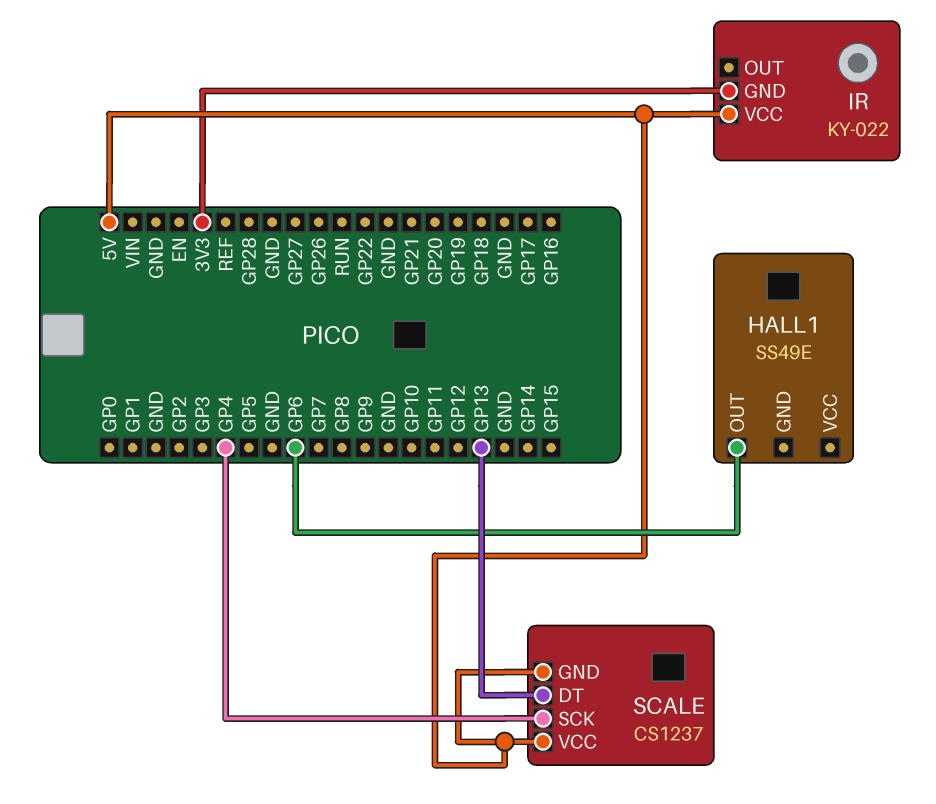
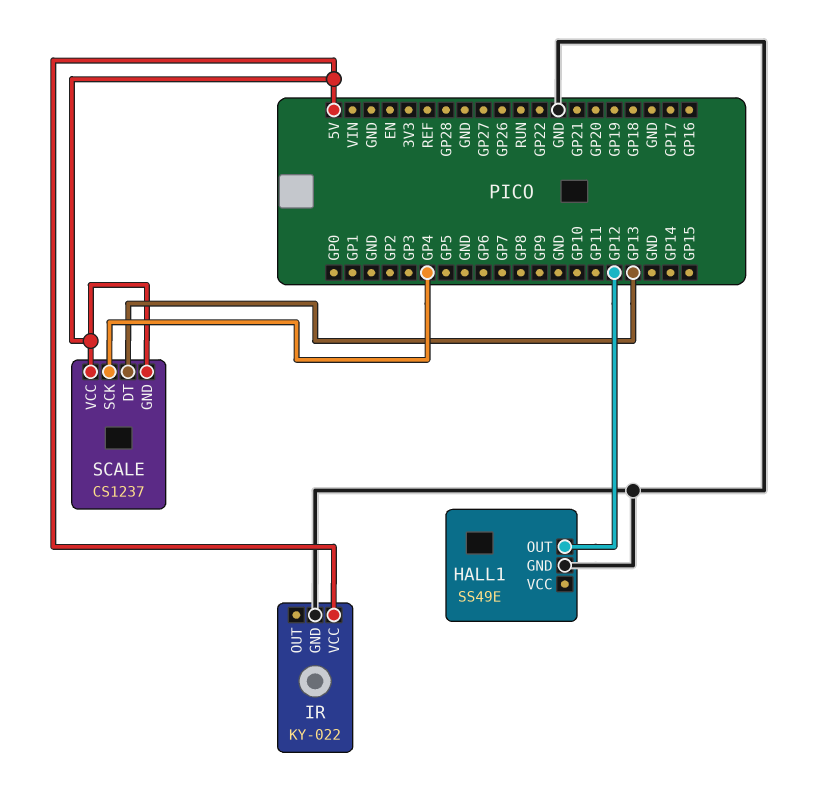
HALL1 pin GND: none -> GND
HALL1 pin OUT: GP6 -> GP12
IR pin GND: 3V3 -> GND

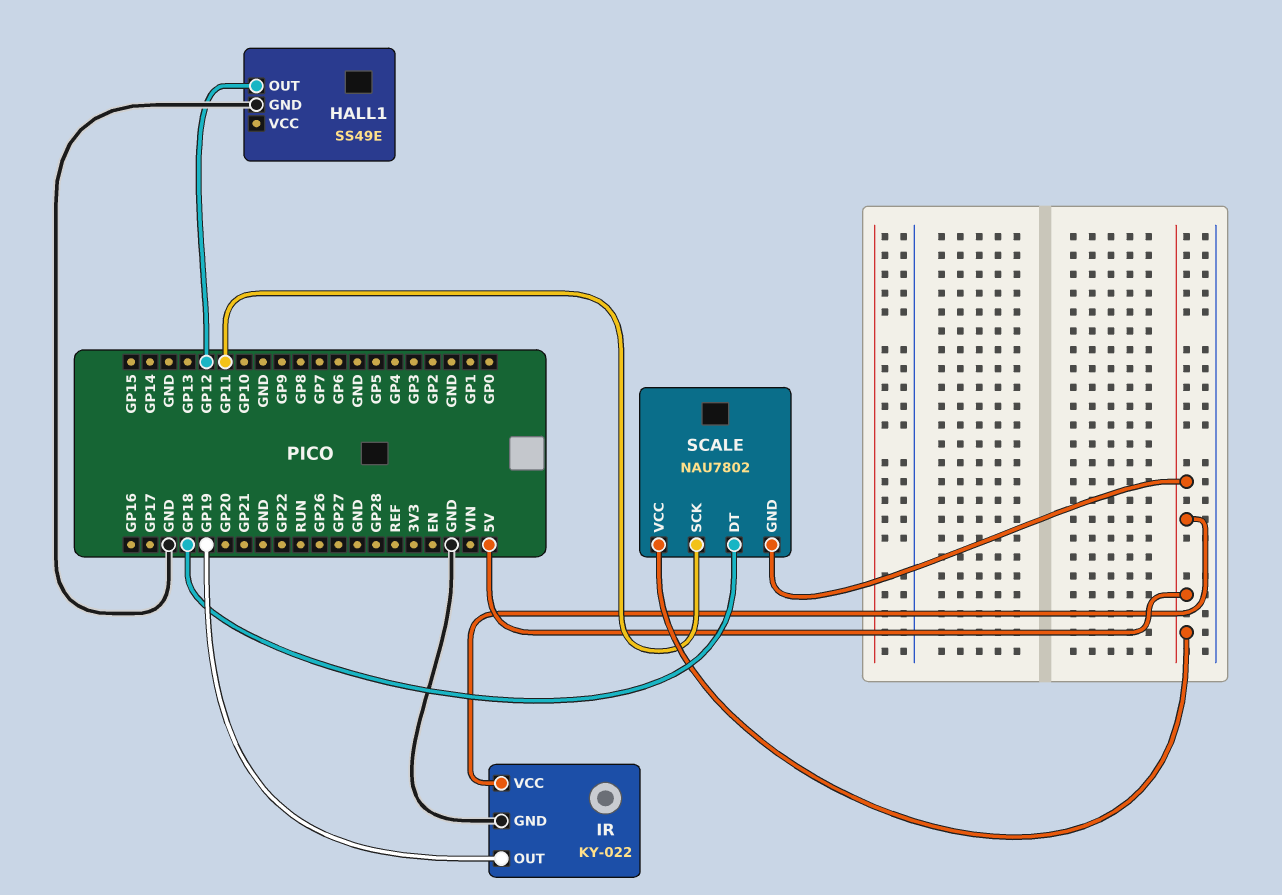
IR pin OUT: none -> GP19
SCALE: CS1237 -> NAU7802
SCALE pin DT: GP13 -> GP18
SCALE pin SCK: GP4 -> GP11

